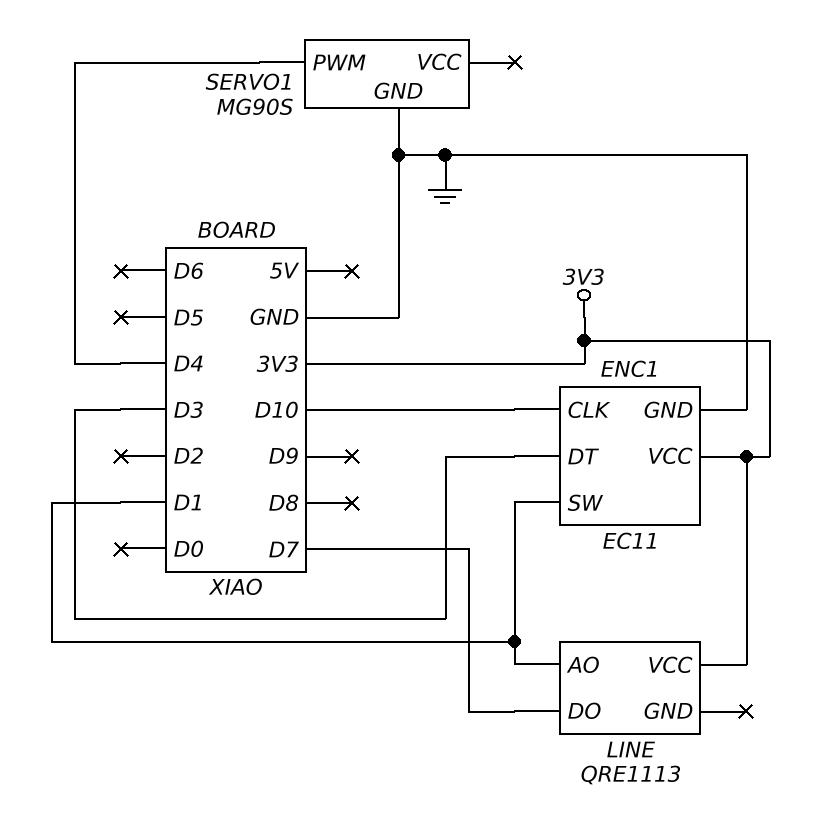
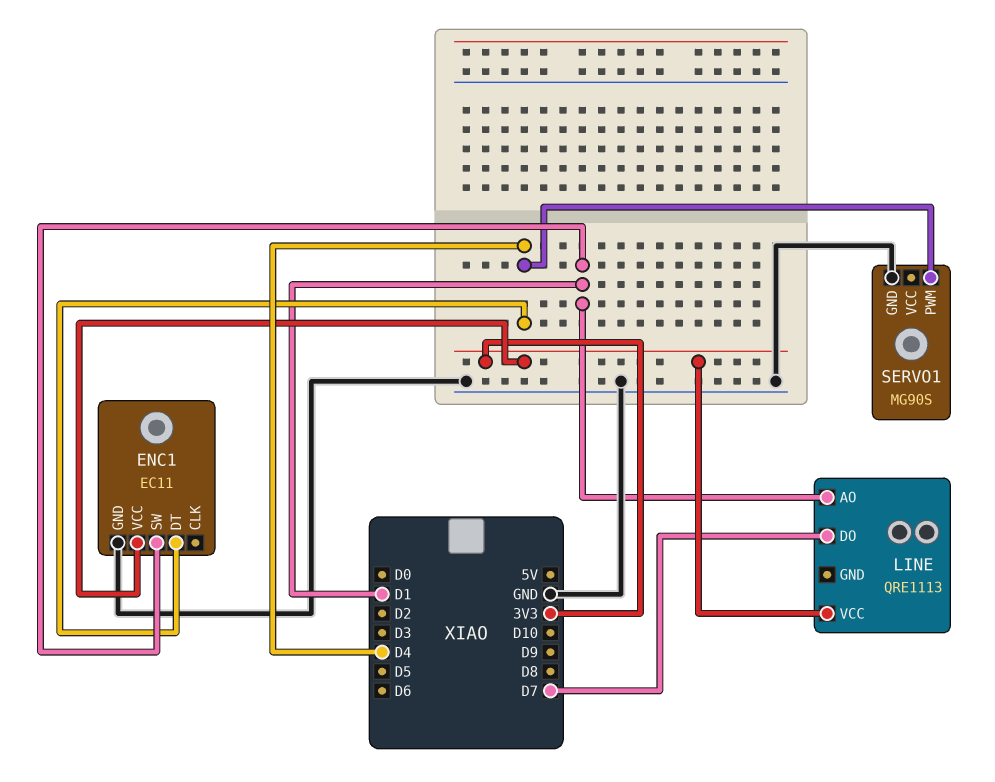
ENC1 pin CLK: D10 -> none
ENC1 pin DT: D3 -> D4

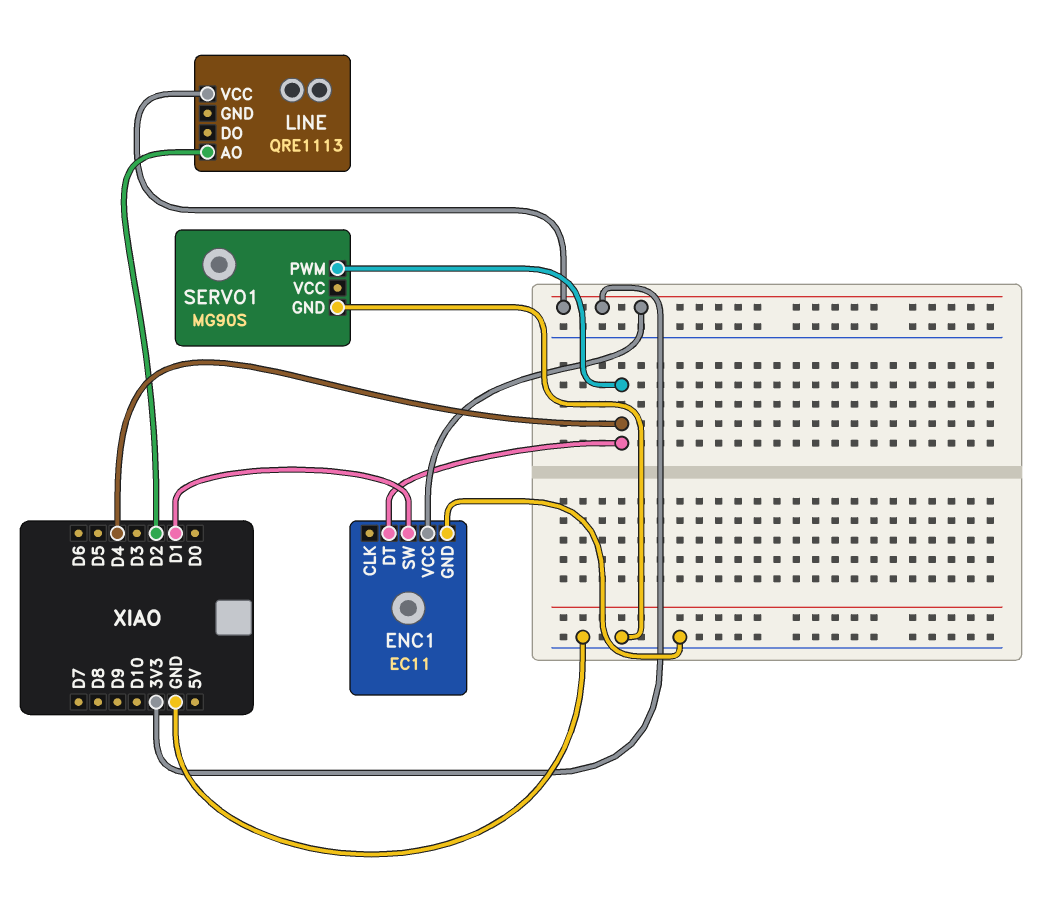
LINE pin AO: D1 -> D2
LINE pin DO: D7 -> none

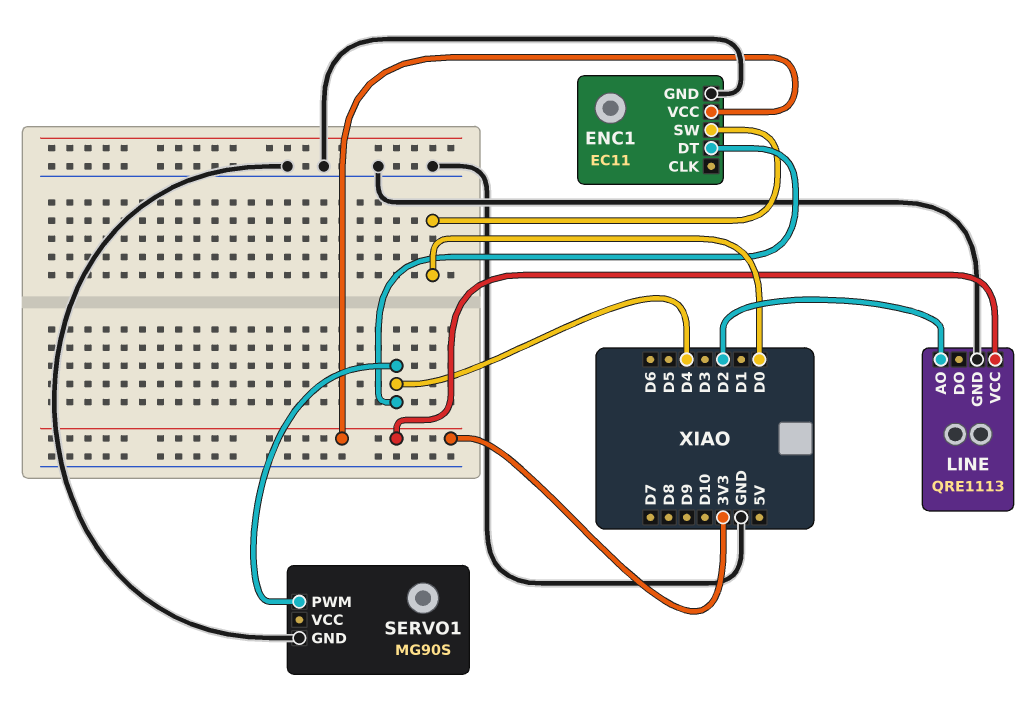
ENC1 pin SW: D1 -> D0
LINE pin GND: none -> GND

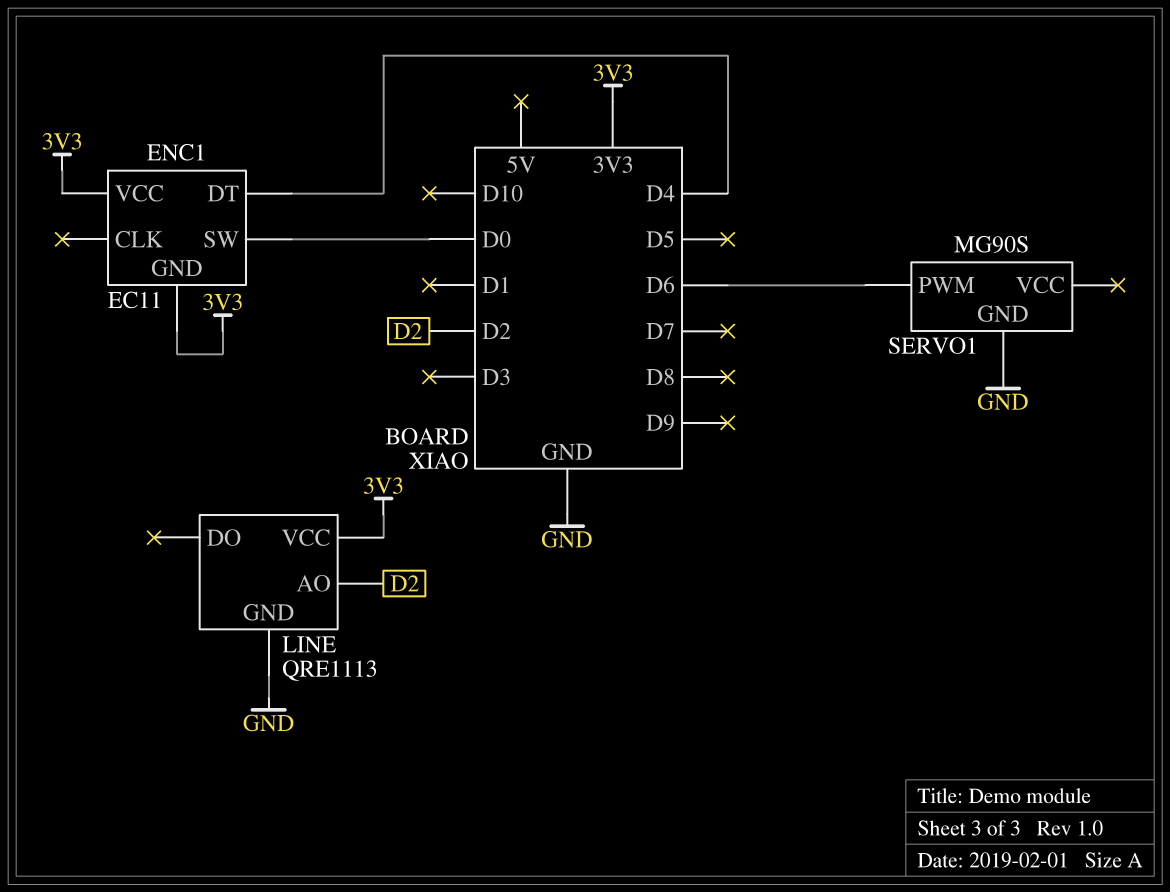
ENC1 pin GND: GND -> 3V3
SERVO1 pin PWM: D4 -> D6

